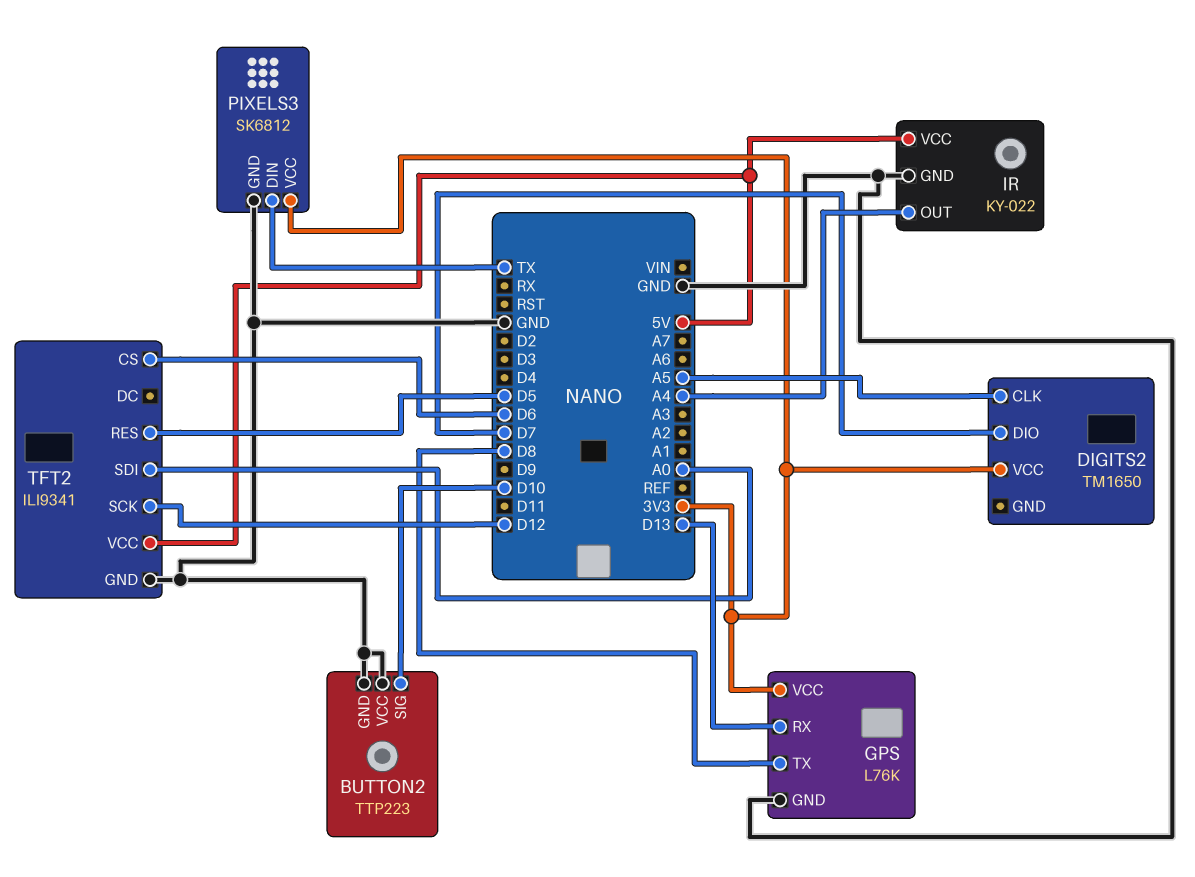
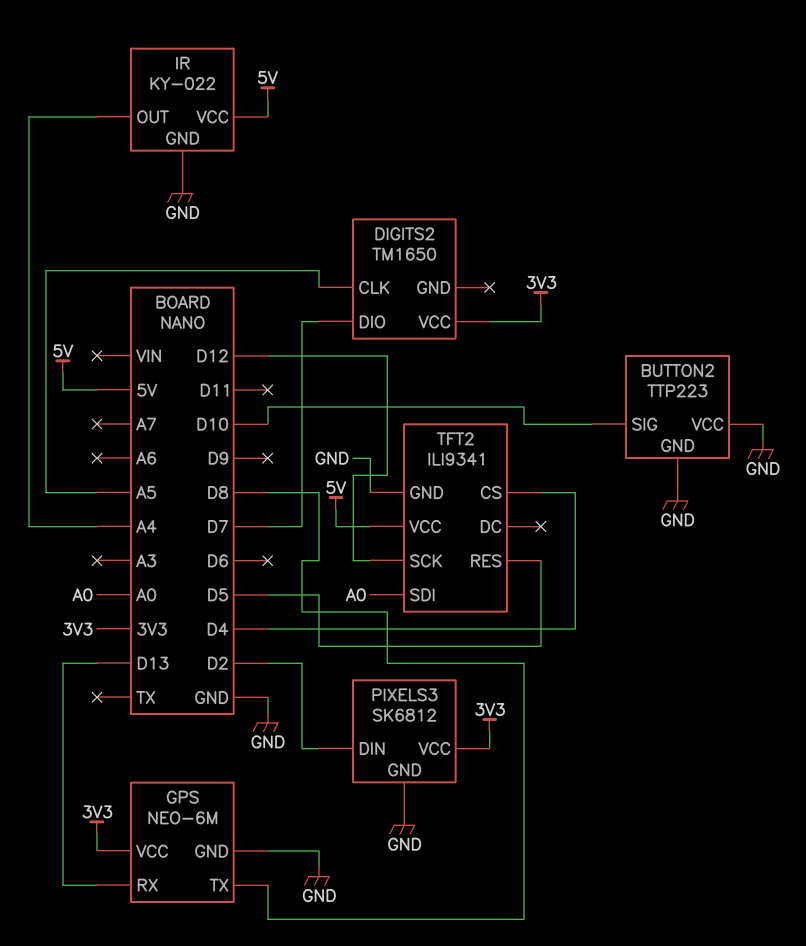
GPS: L76K -> NEO-6M
PIXELS3 pin DIN: TX -> D2
TFT2 pin CS: D6 -> D4

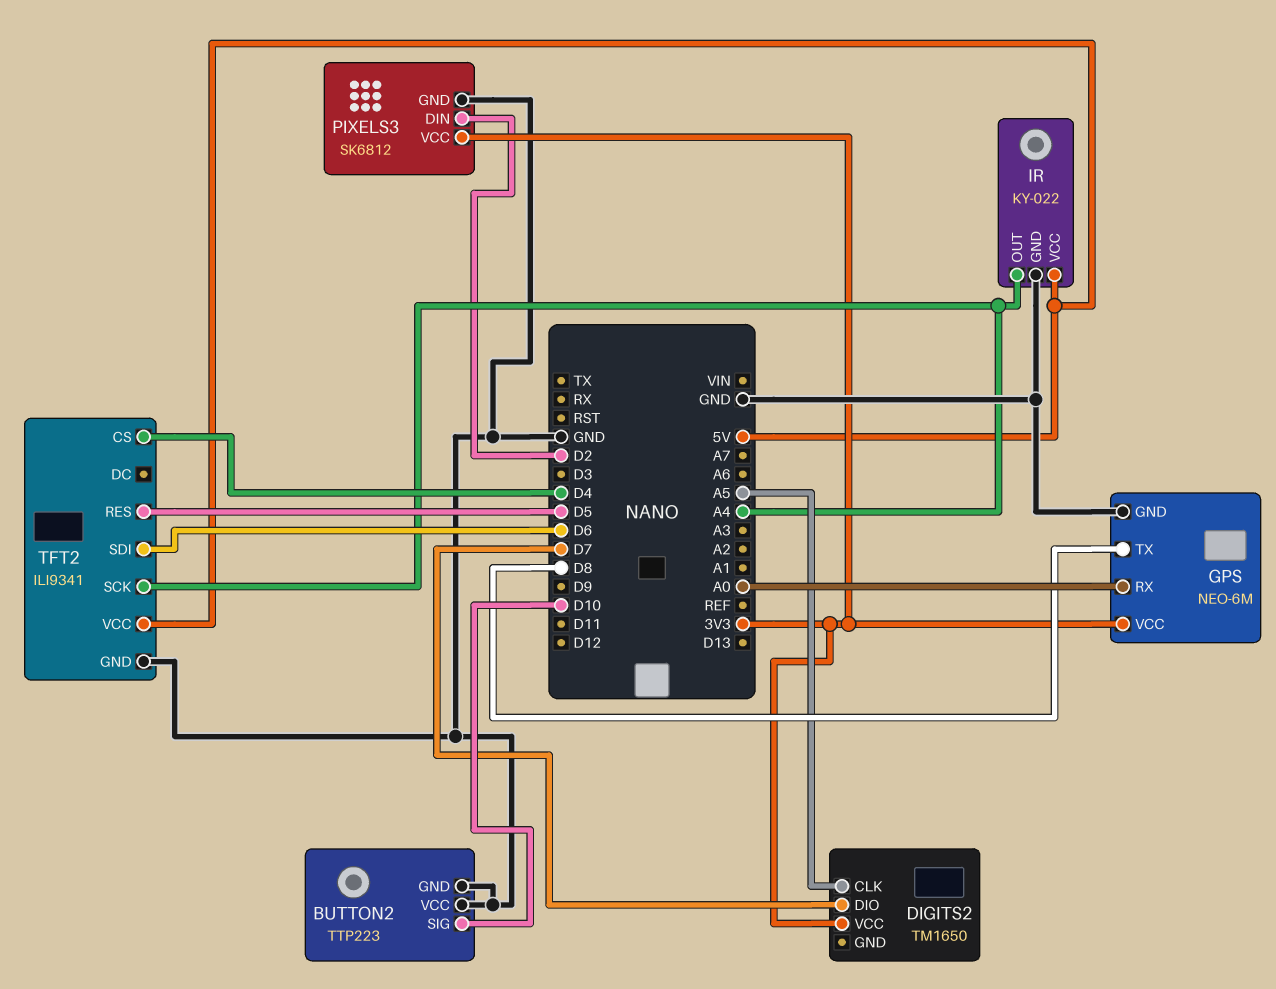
GPS pin RX: D13 -> A0
TFT2 pin SCK: D12 -> A4
TFT2 pin SDI: A0 -> D6

